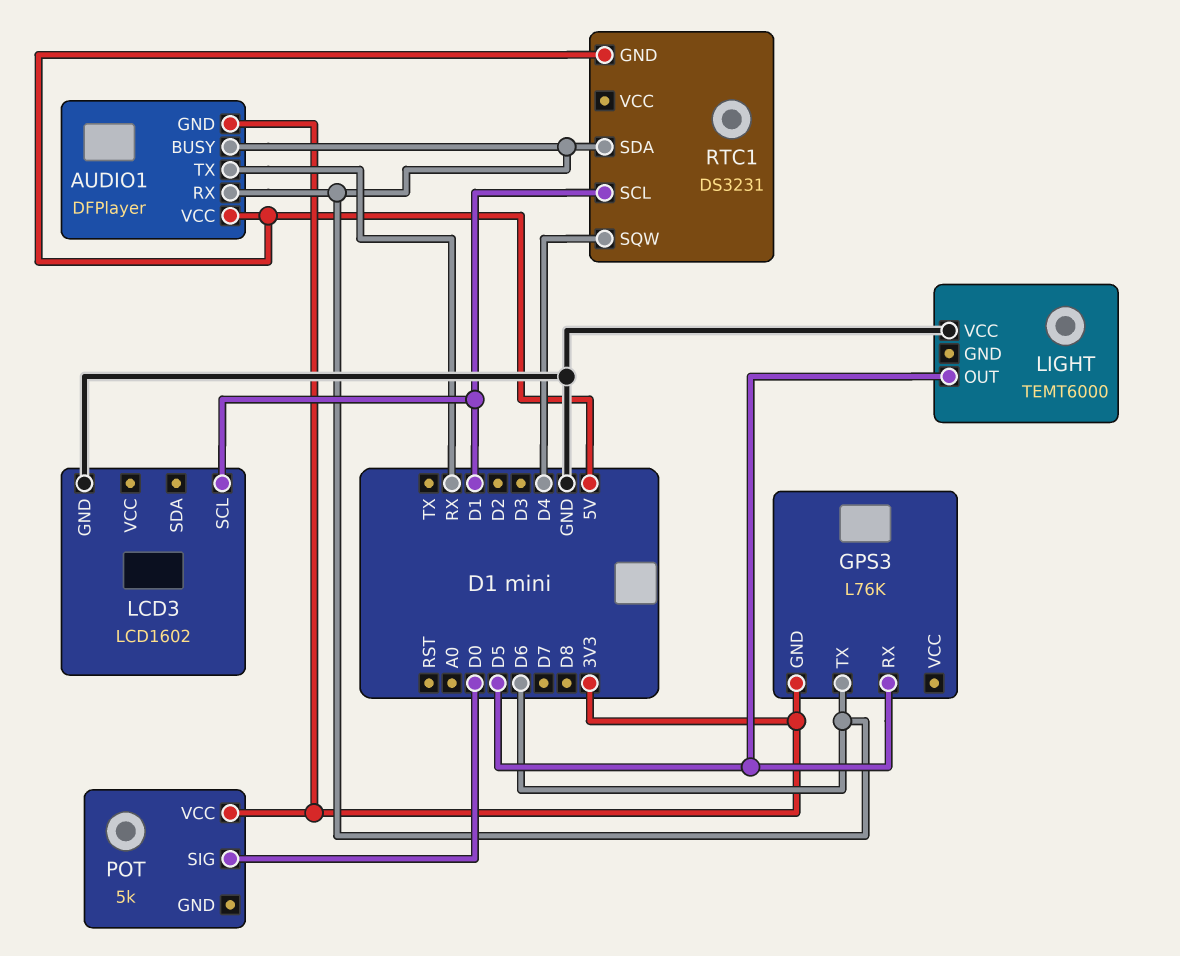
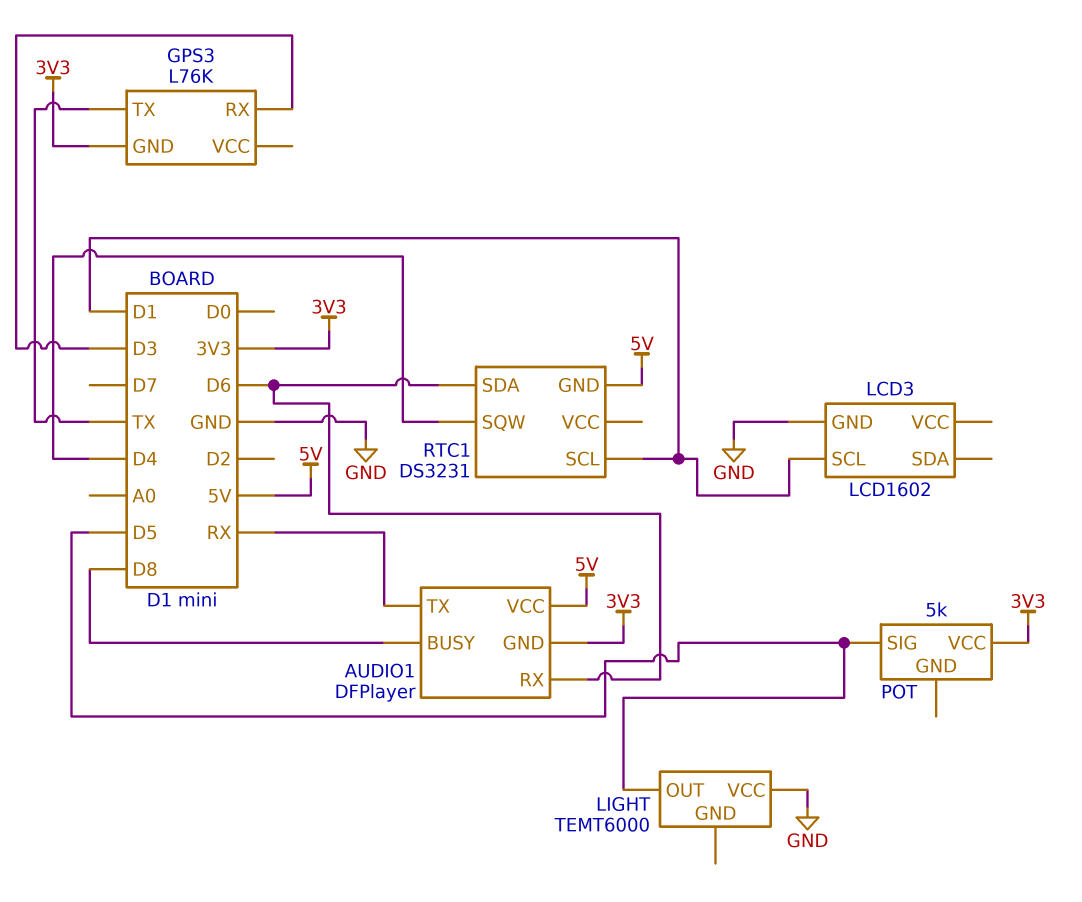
AUDIO1 pin BUSY: D6 -> D8
GPS3 pin RX: D5 -> D3
GPS3 pin TX: D6 -> TX
POT pin SIG: D0 -> D5

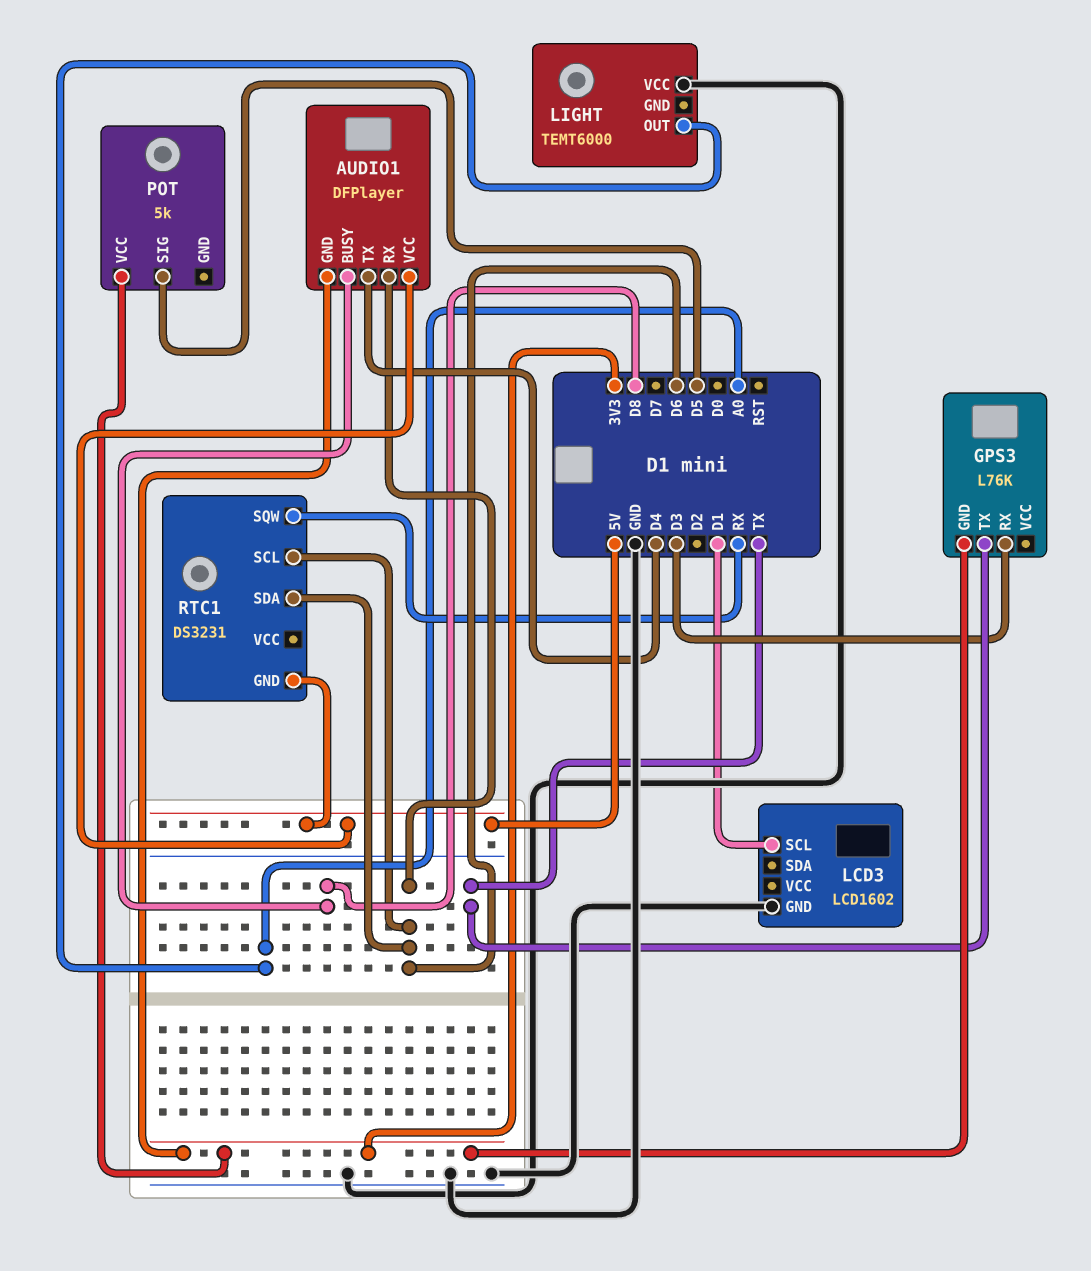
AUDIO1 pin TX: RX -> D4
LIGHT pin OUT: D5 -> A0
RTC1 pin SCL: D1 -> D6
RTC1 pin SQW: D4 -> RX

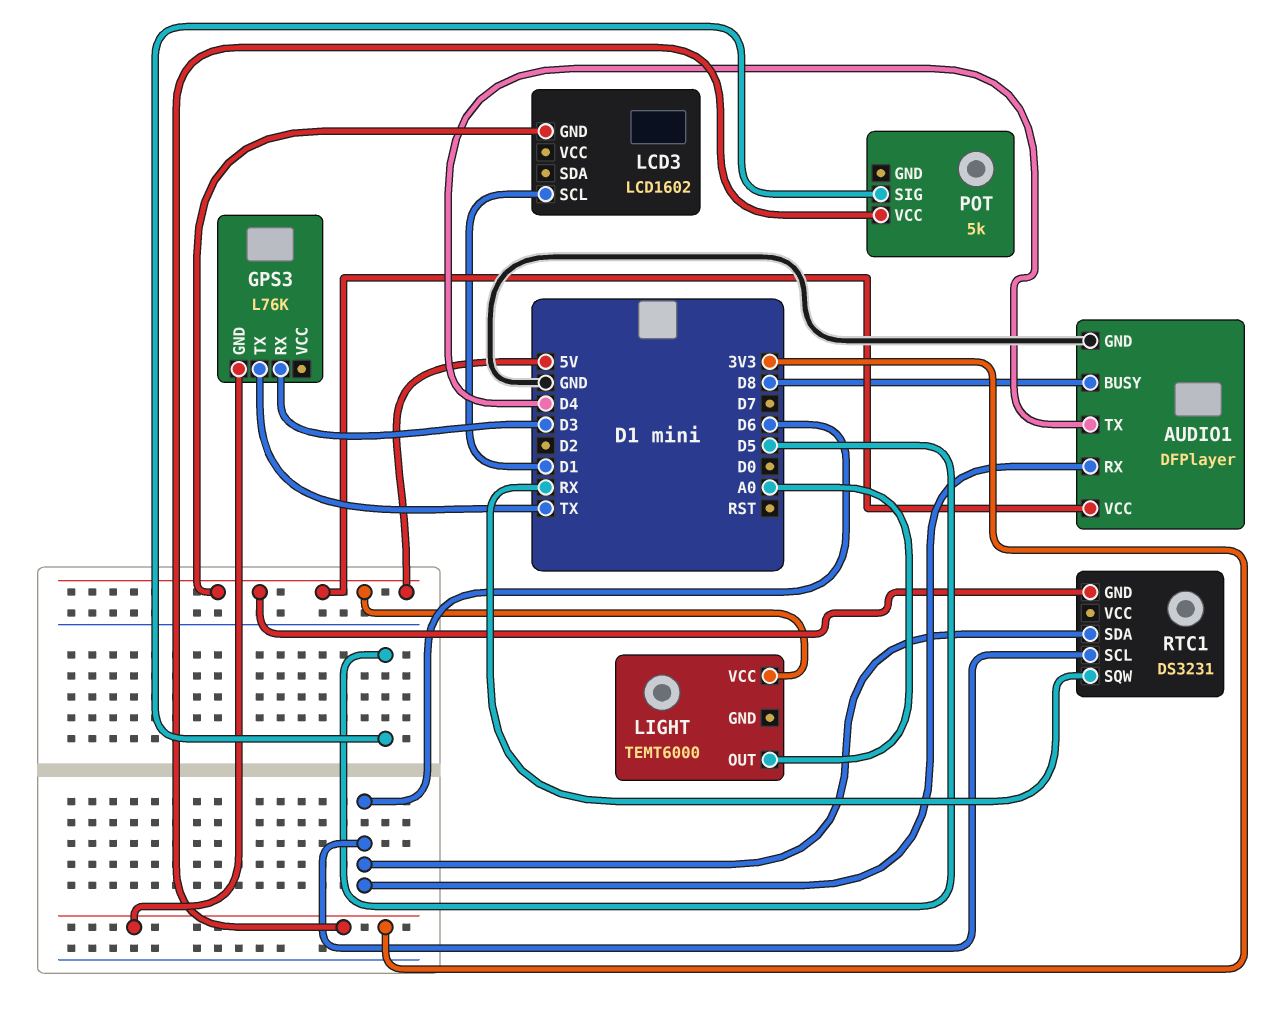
AUDIO1 pin GND: 3V3 -> GND
LCD3 pin GND: GND -> 5V
LIGHT pin VCC: GND -> 5V

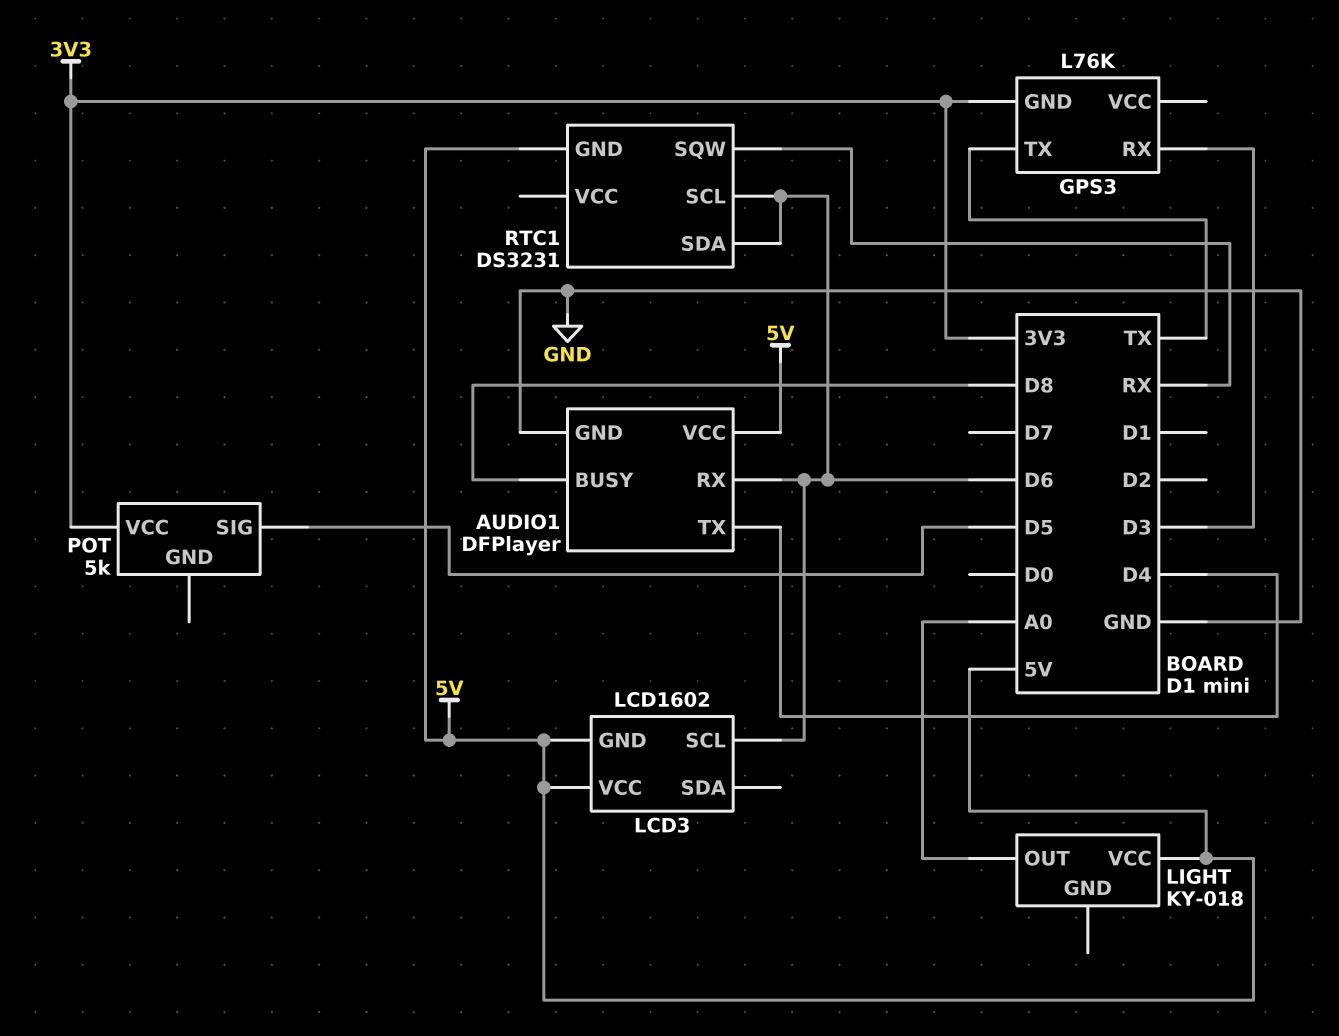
LCD3 pin SCL: D1 -> D6
LCD3 pin VCC: none -> 5V
LIGHT: TEMT6000 -> KY-018

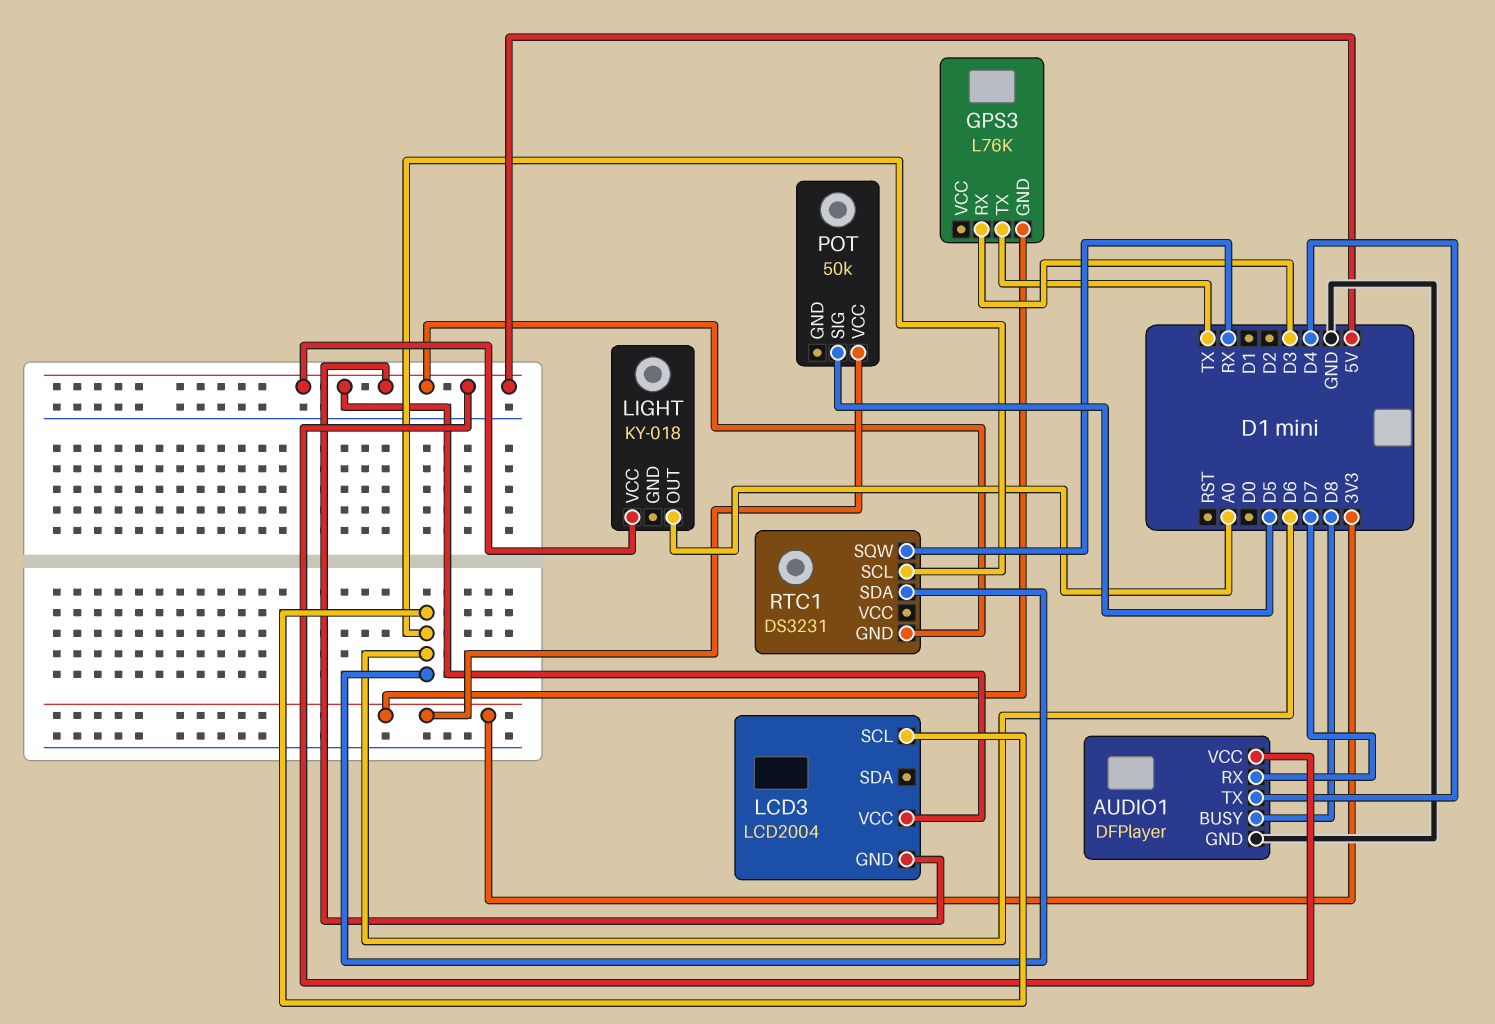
AUDIO1 pin RX: D6 -> D7
LCD3: LCD1602 -> LCD2004
POT: 5k -> 50k

